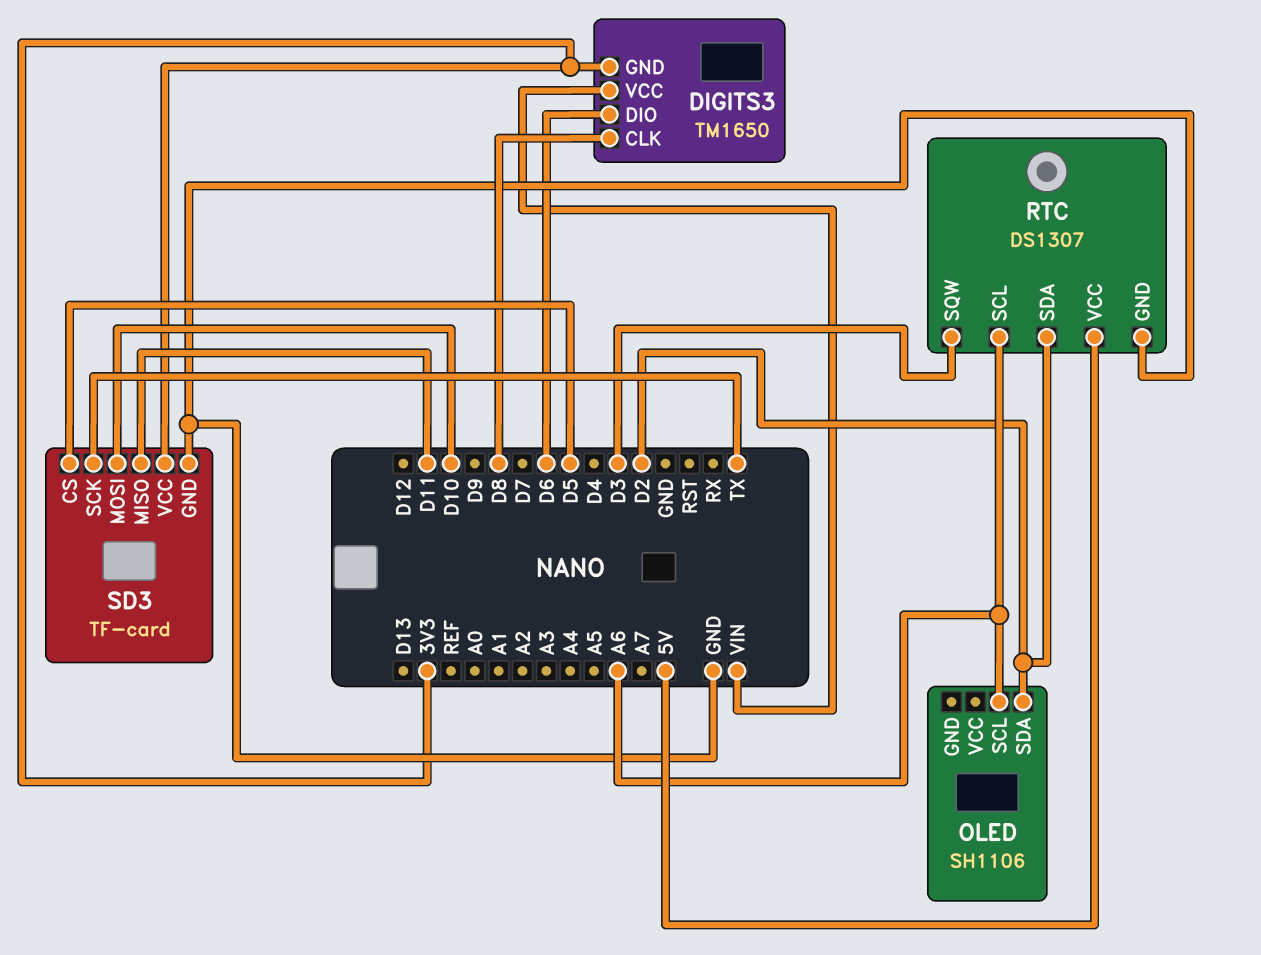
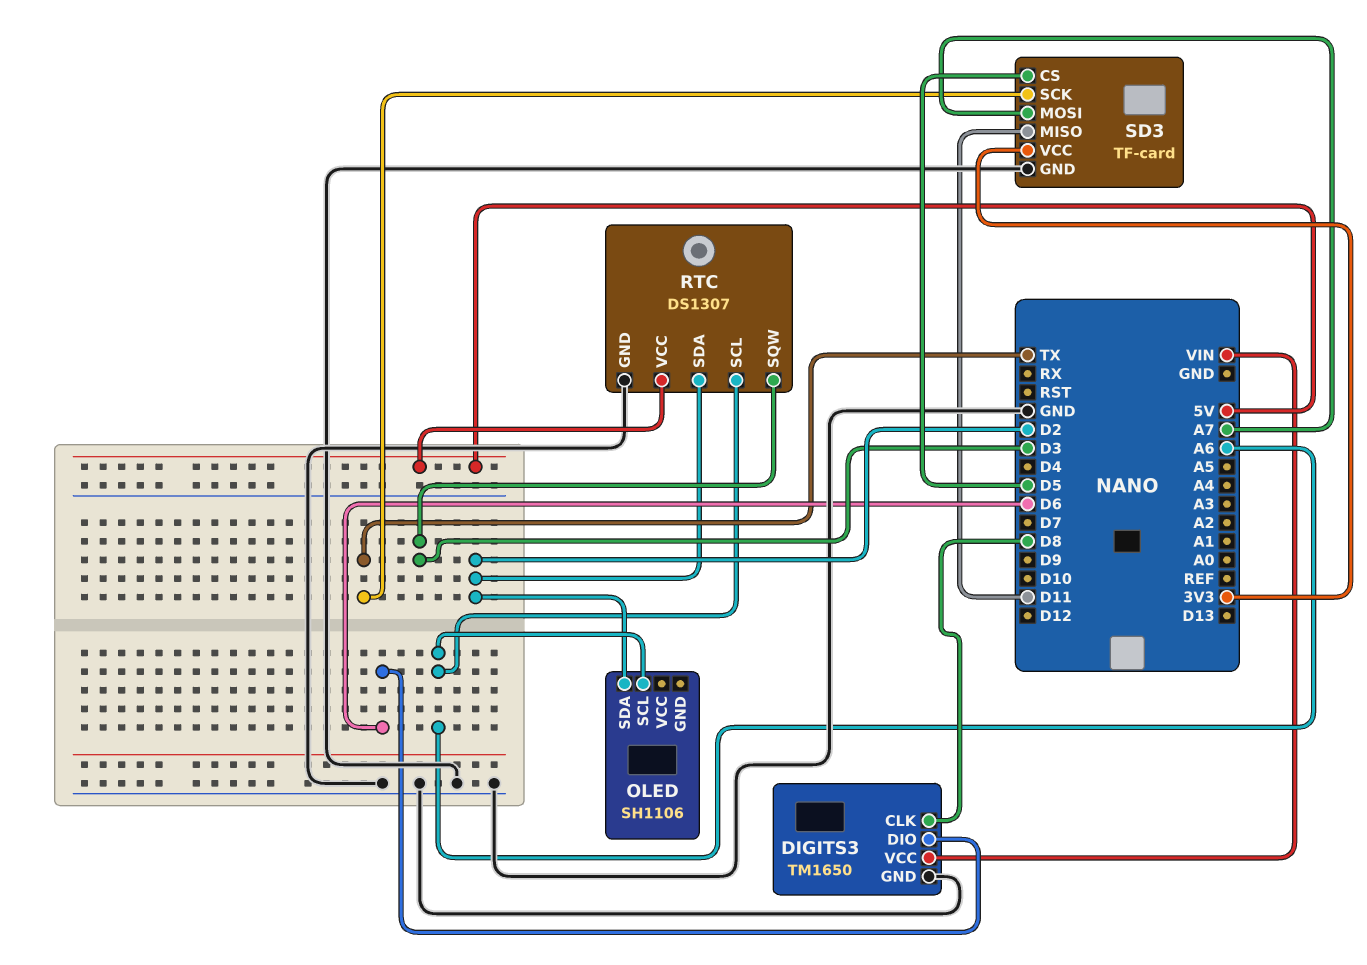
DIGITS3 pin GND: 3V3 -> GND
SD3 pin MOSI: D10 -> A7

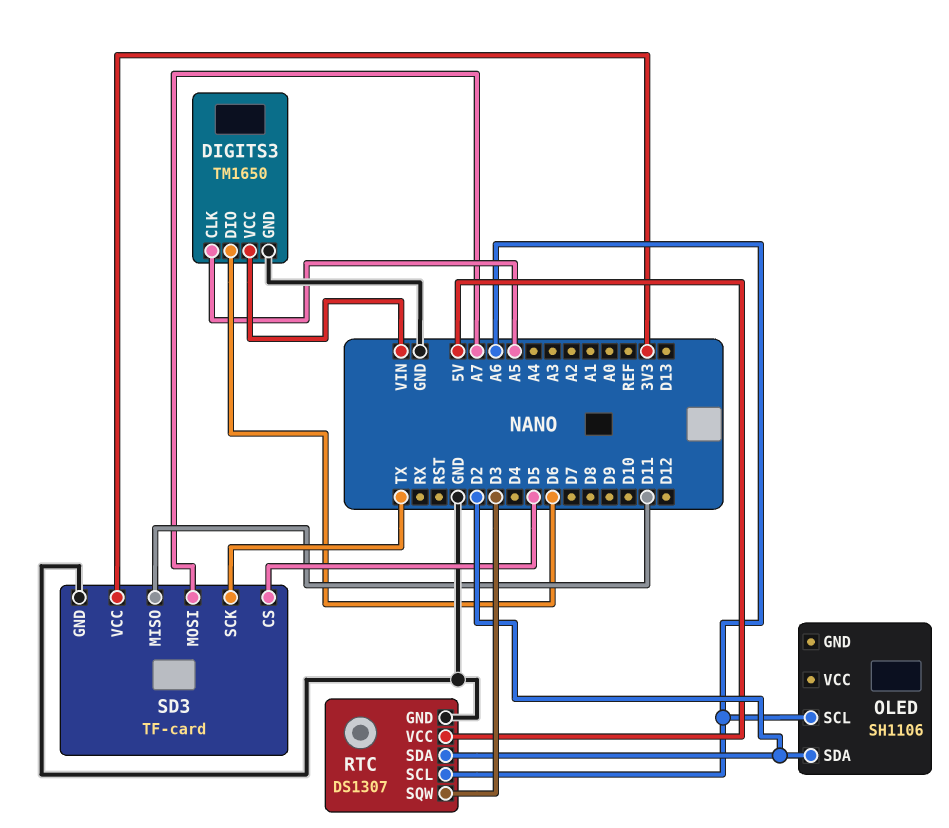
DIGITS3 pin CLK: D8 -> A5

